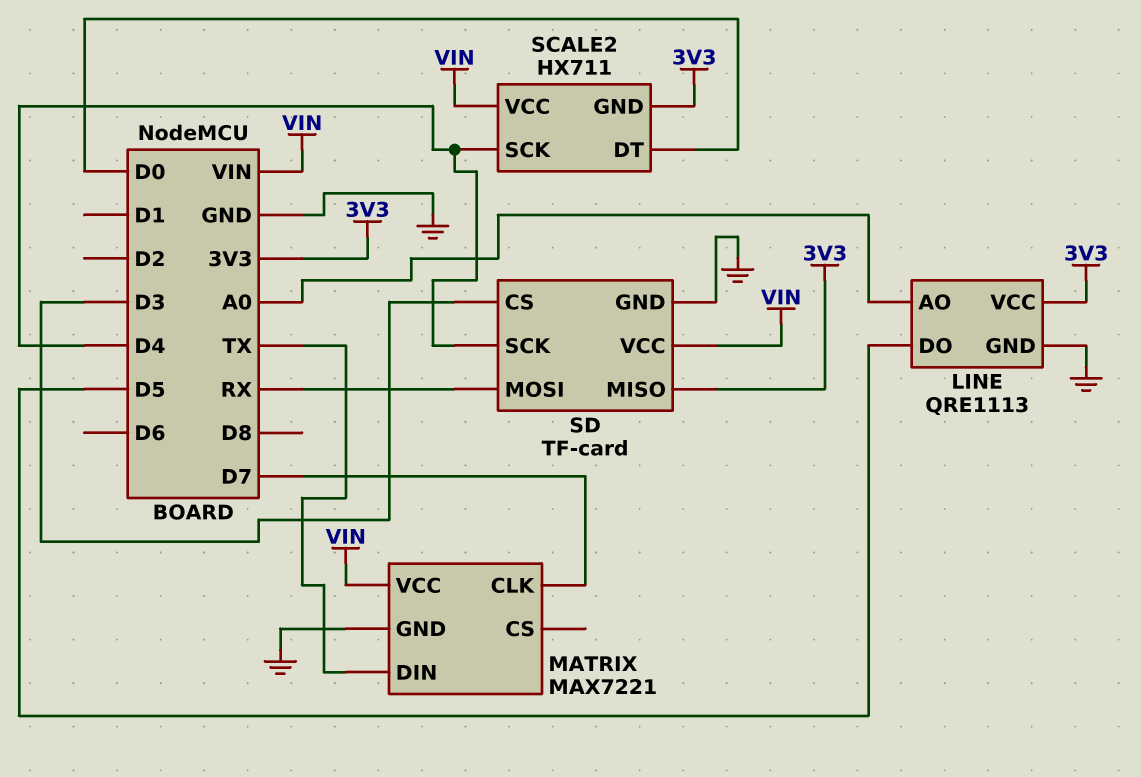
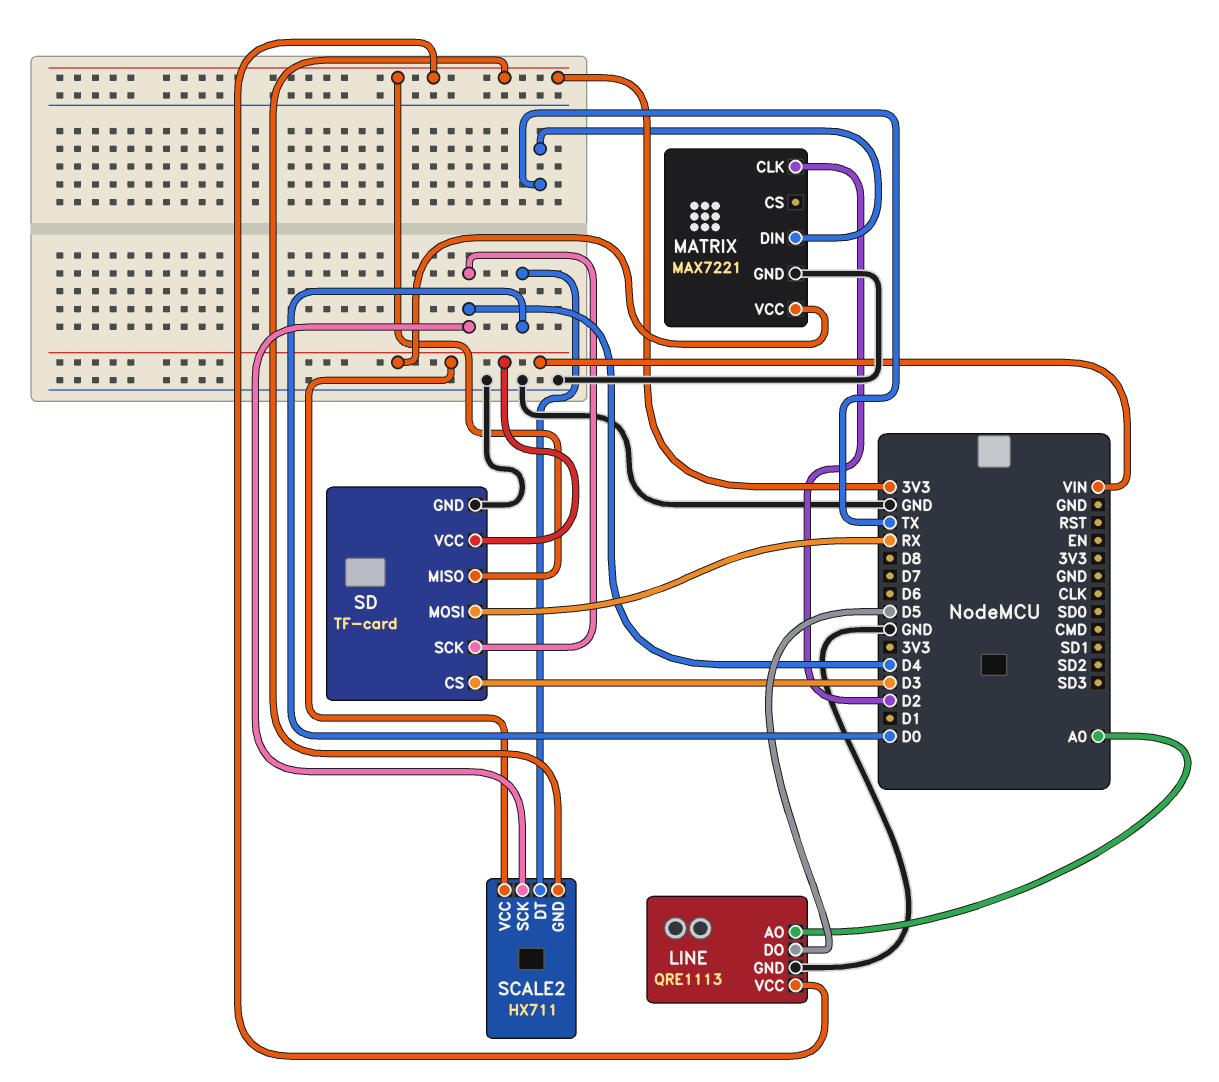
MATRIX pin CLK: D7 -> D2

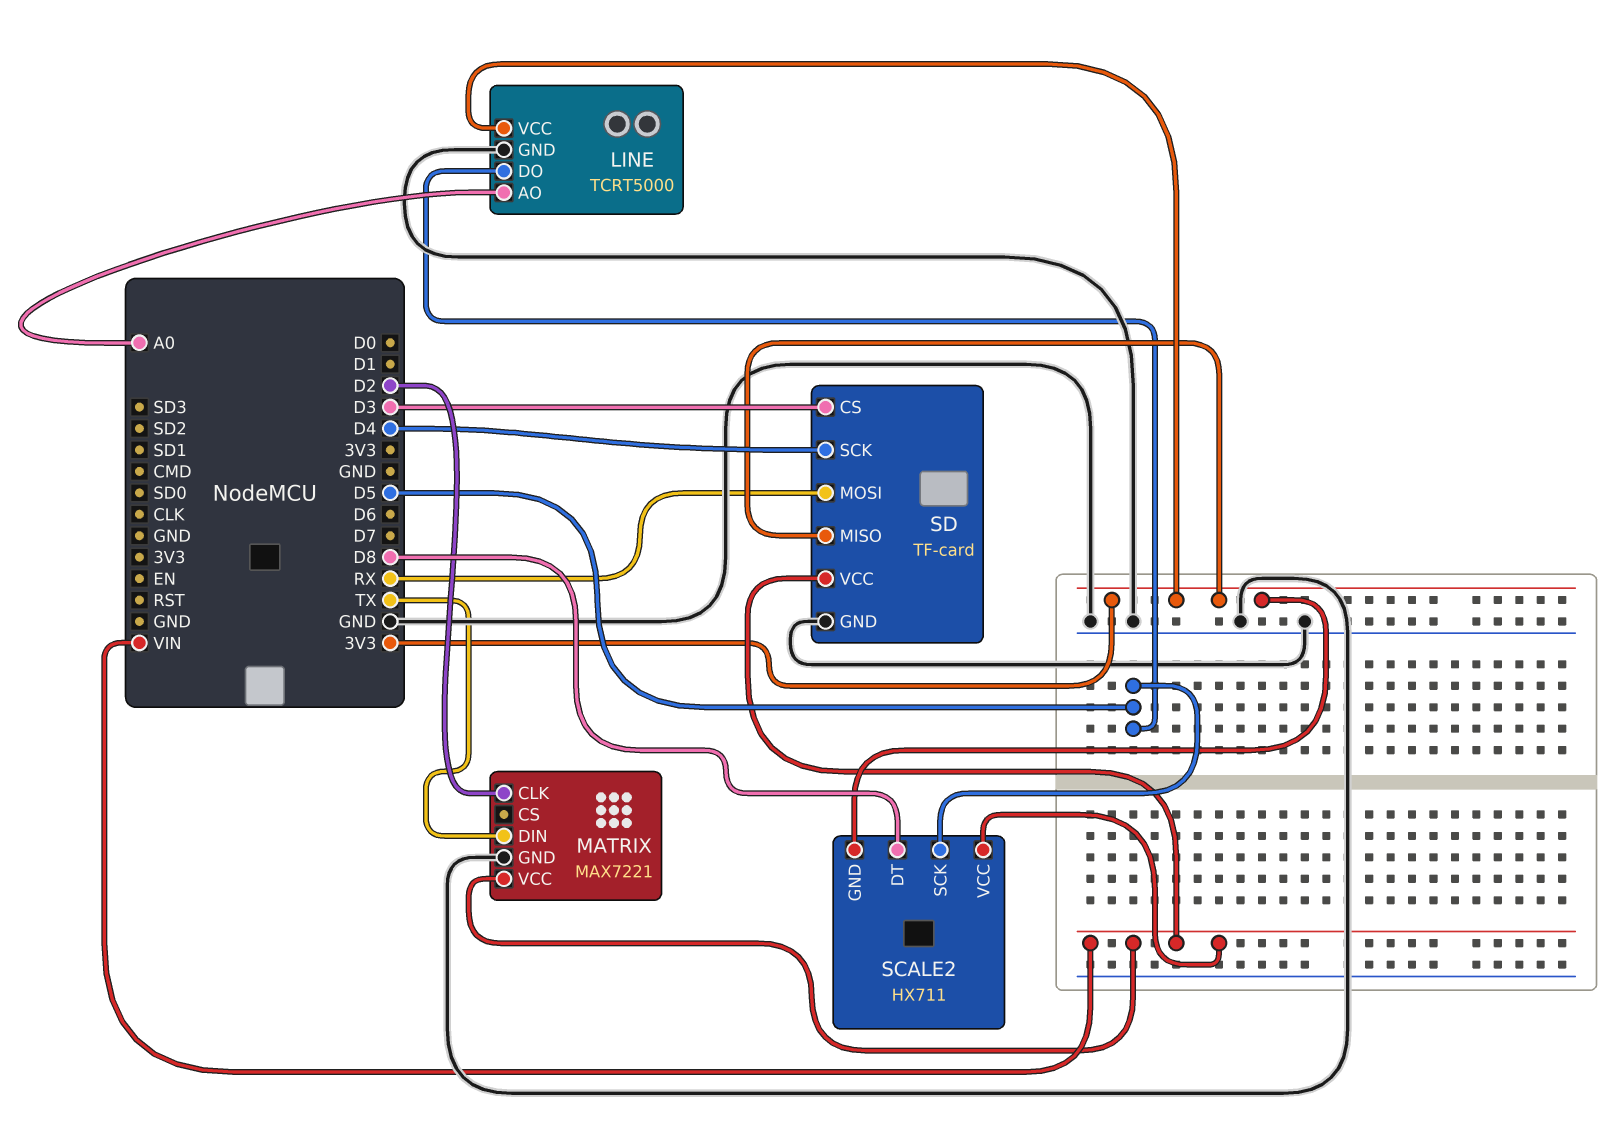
LINE: QRE1113 -> TCRT5000
SCALE2 pin DT: D0 -> D8
SCALE2 pin SCK: D4 -> D5

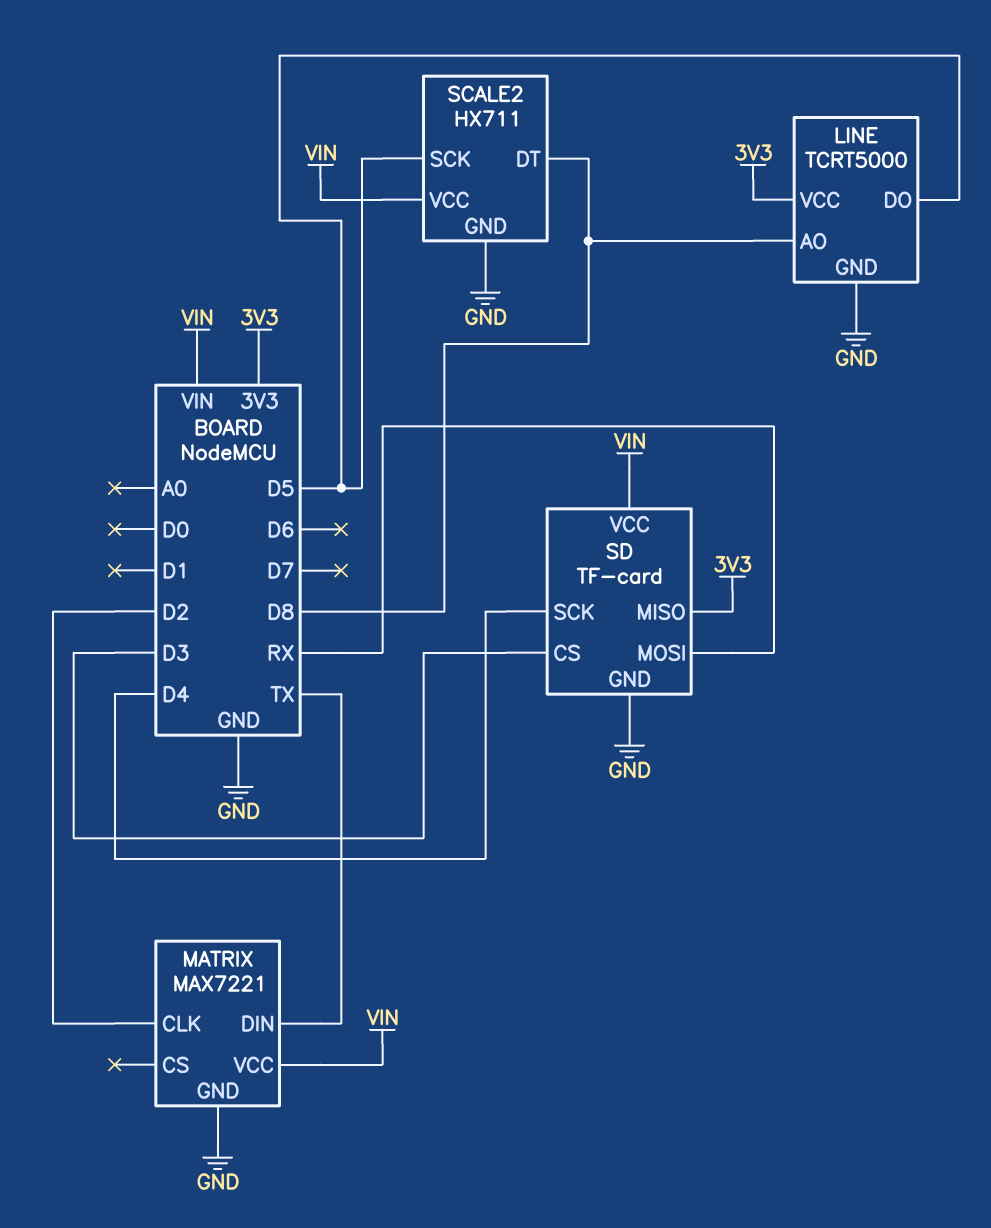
LINE pin AO: A0 -> D8
SCALE2 pin GND: 3V3 -> GND

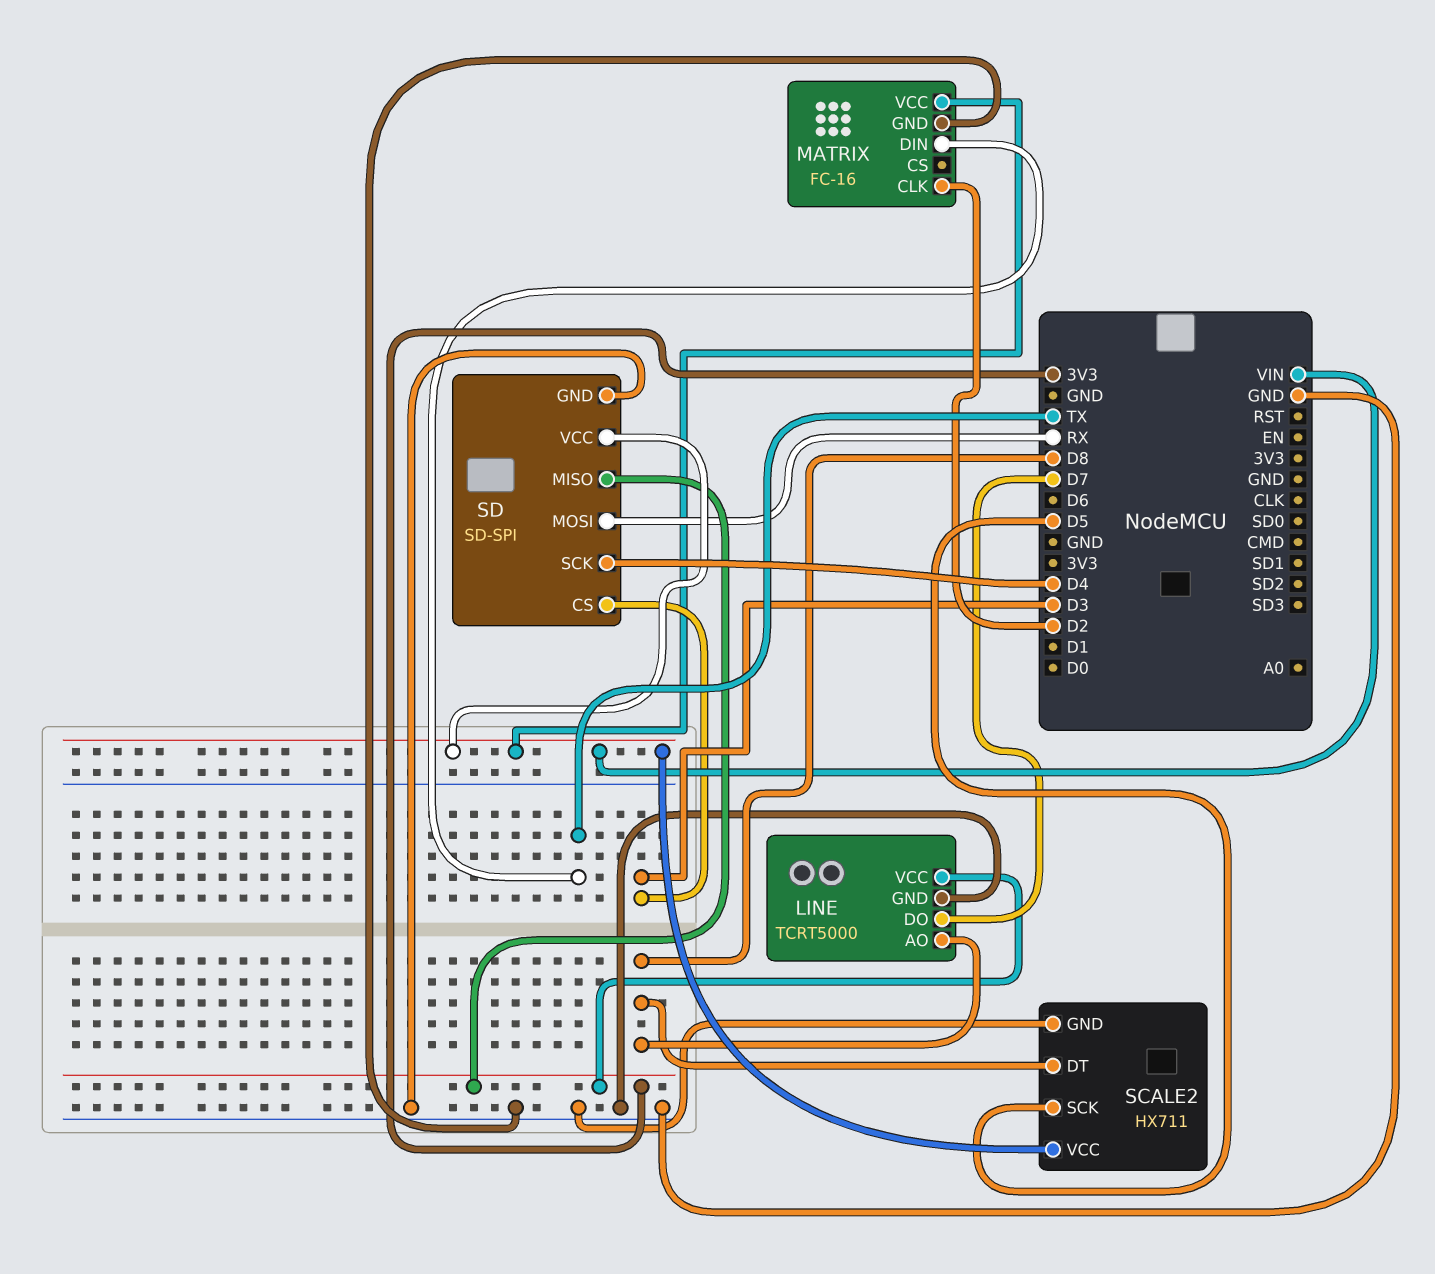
LINE pin DO: D5 -> D7
MATRIX: MAX7221 -> FC-16
SD: TF-card -> SD-SPI

